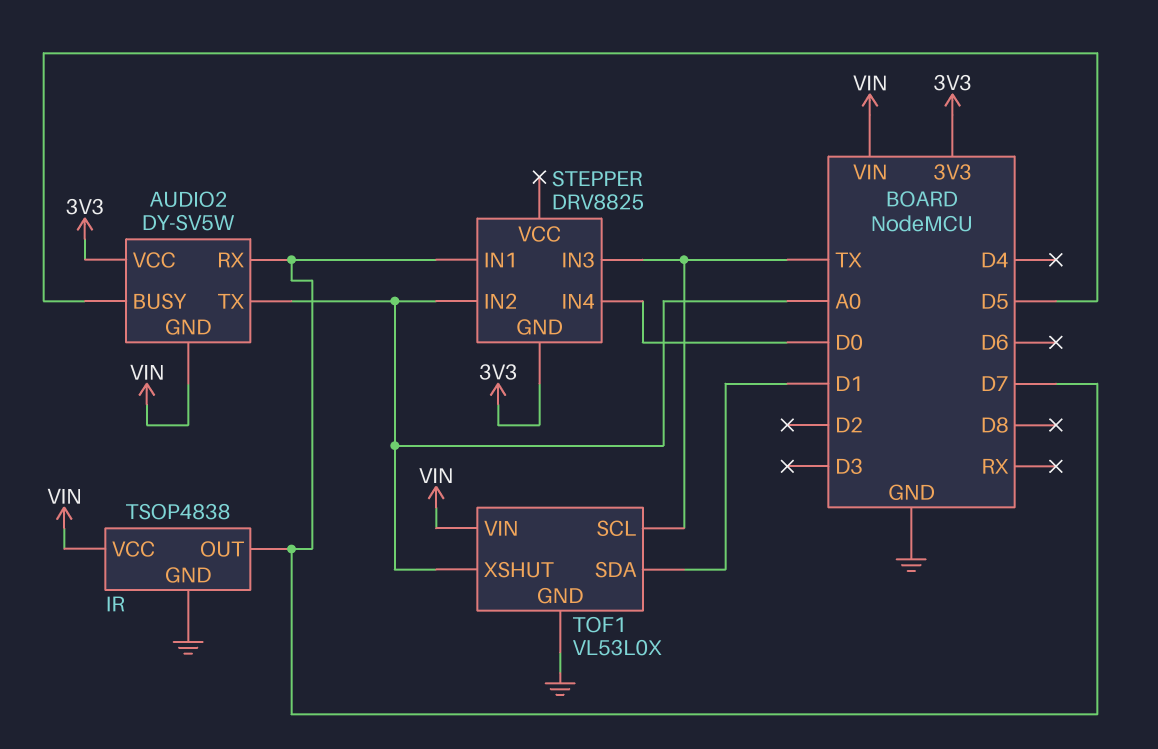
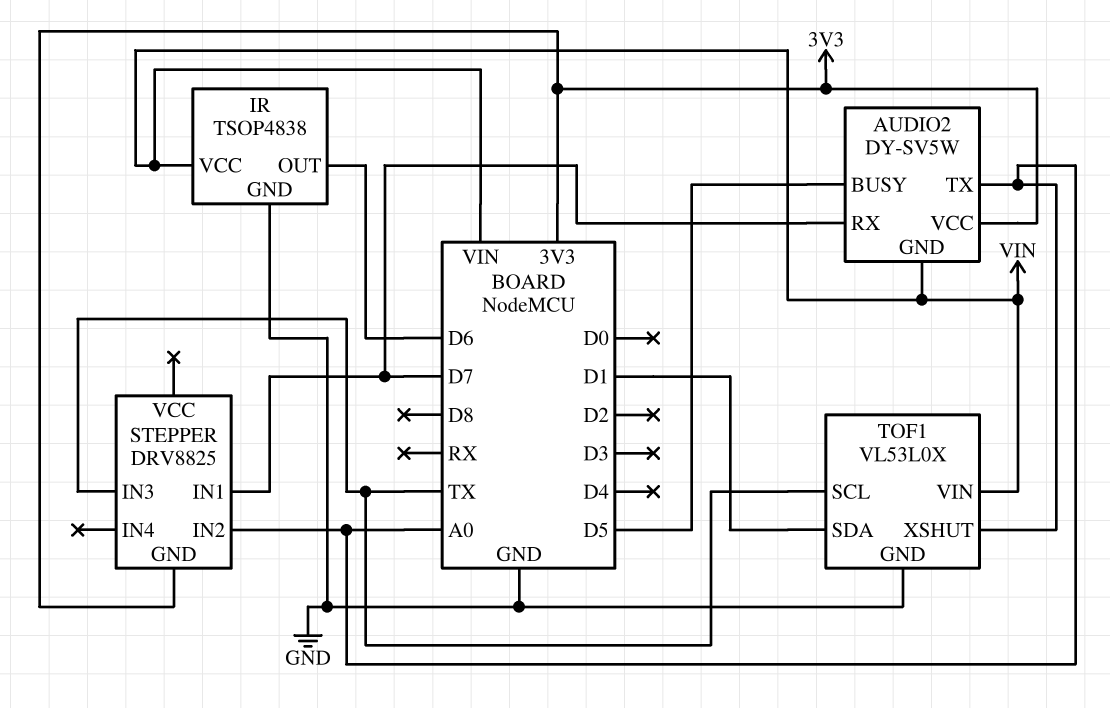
IR pin OUT: D7 -> D6
STEPPER pin IN4: D0 -> none

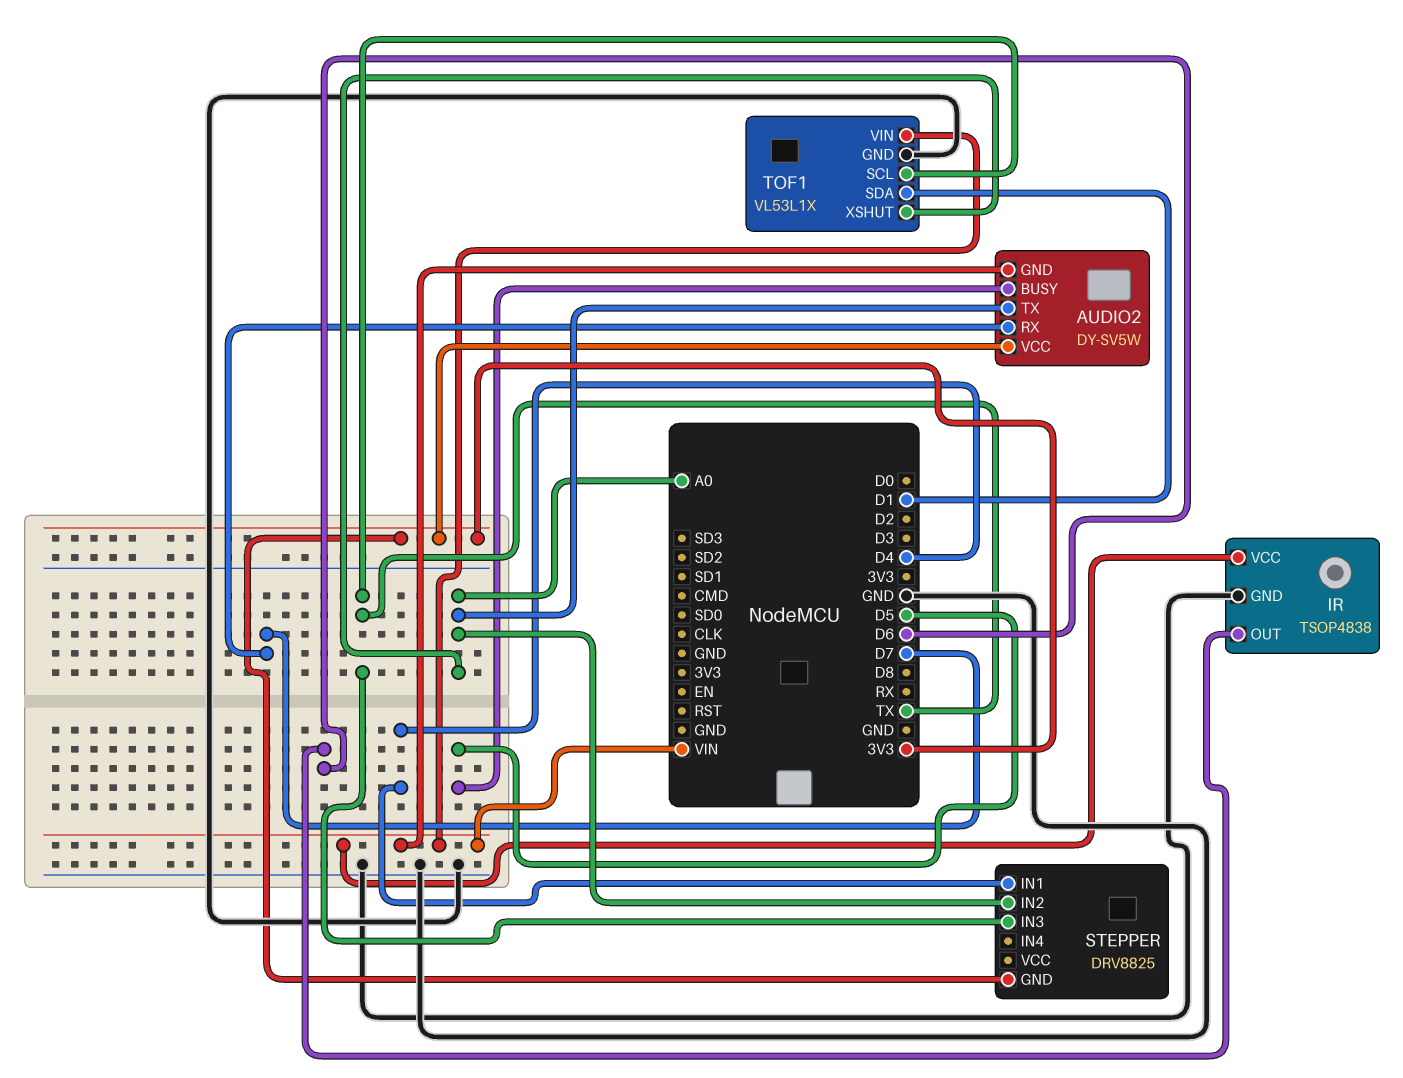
STEPPER pin IN1: D7 -> D4
TOF1: VL53L0X -> VL53L1X

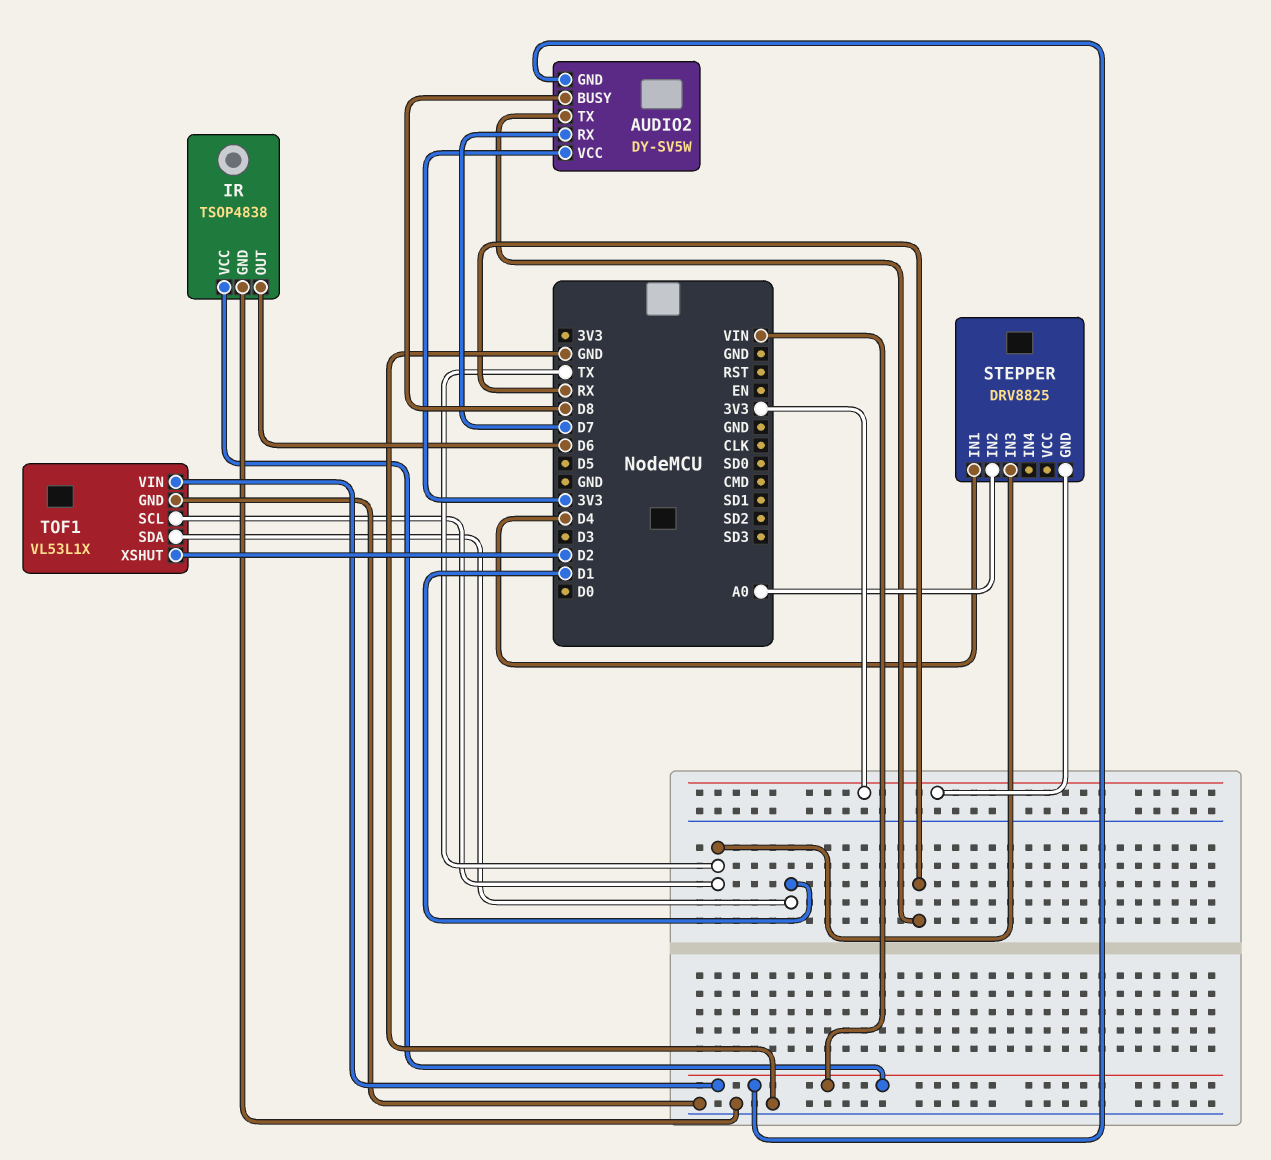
AUDIO2 pin BUSY: D5 -> D8
AUDIO2 pin TX: A0 -> RX
TOF1 pin XSHUT: A0 -> D2

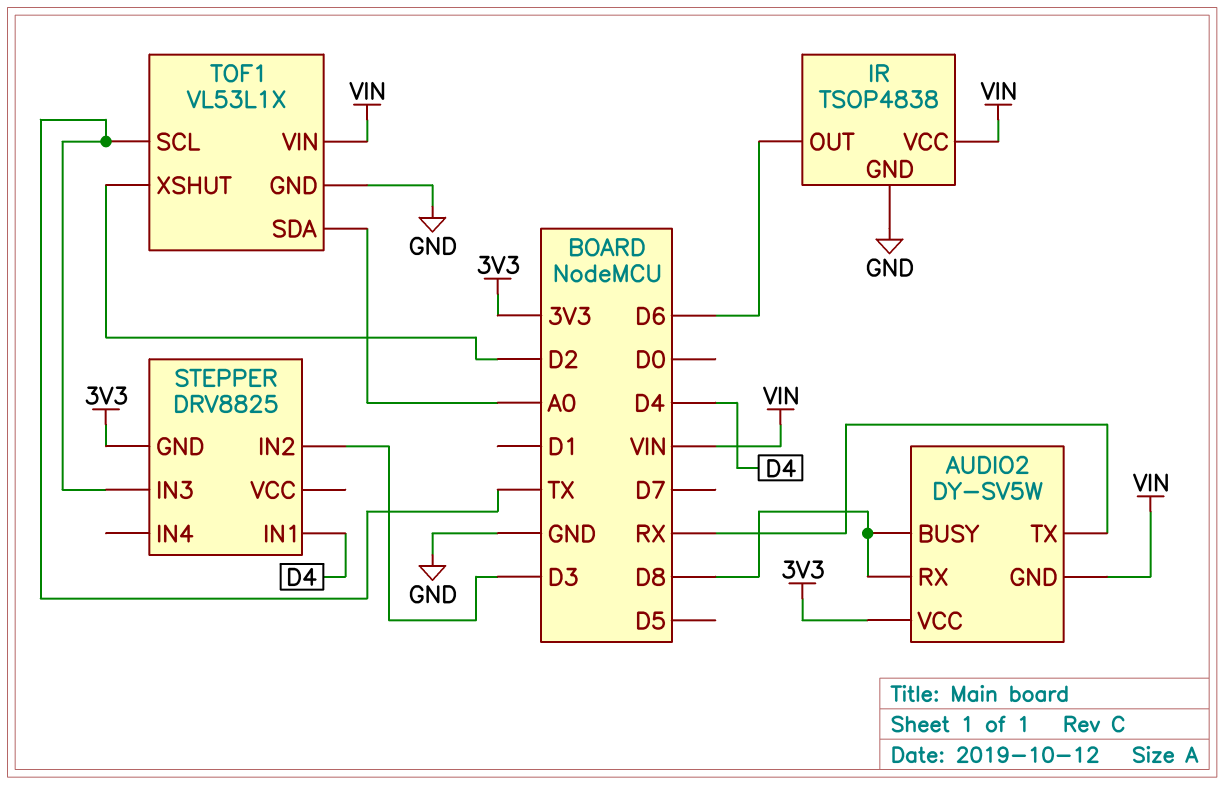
AUDIO2 pin RX: D7 -> D8
STEPPER pin IN2: A0 -> D3
TOF1 pin SDA: D1 -> A0

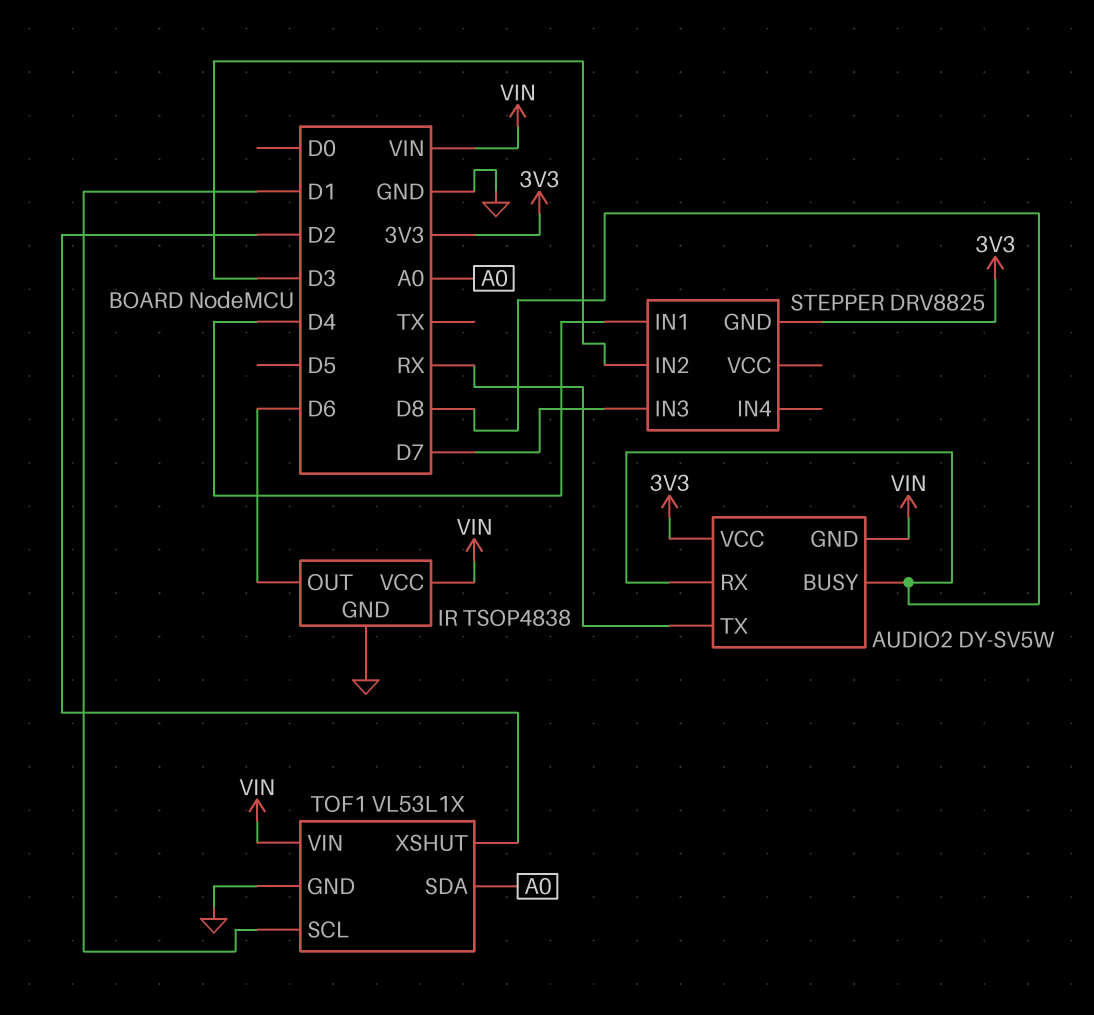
STEPPER pin IN3: TX -> D7
TOF1 pin SCL: TX -> D1

